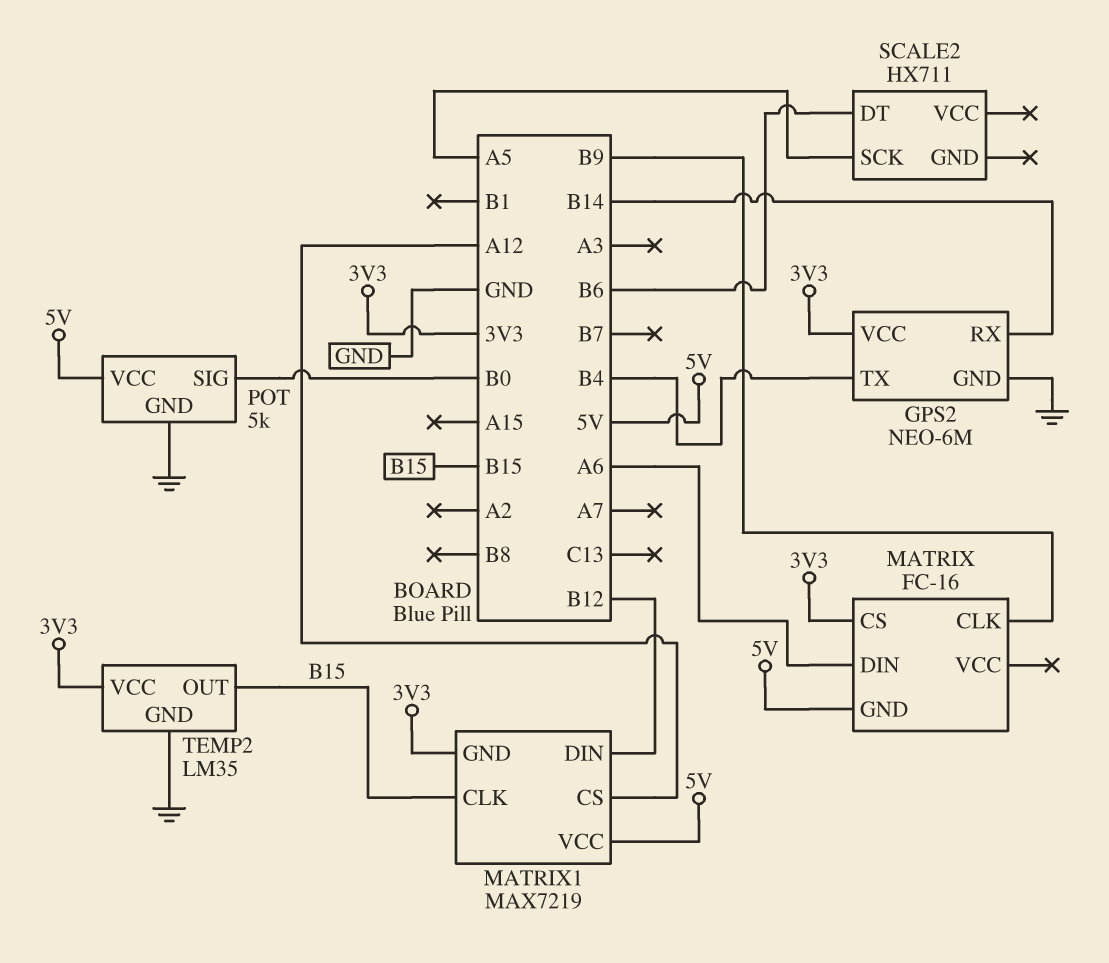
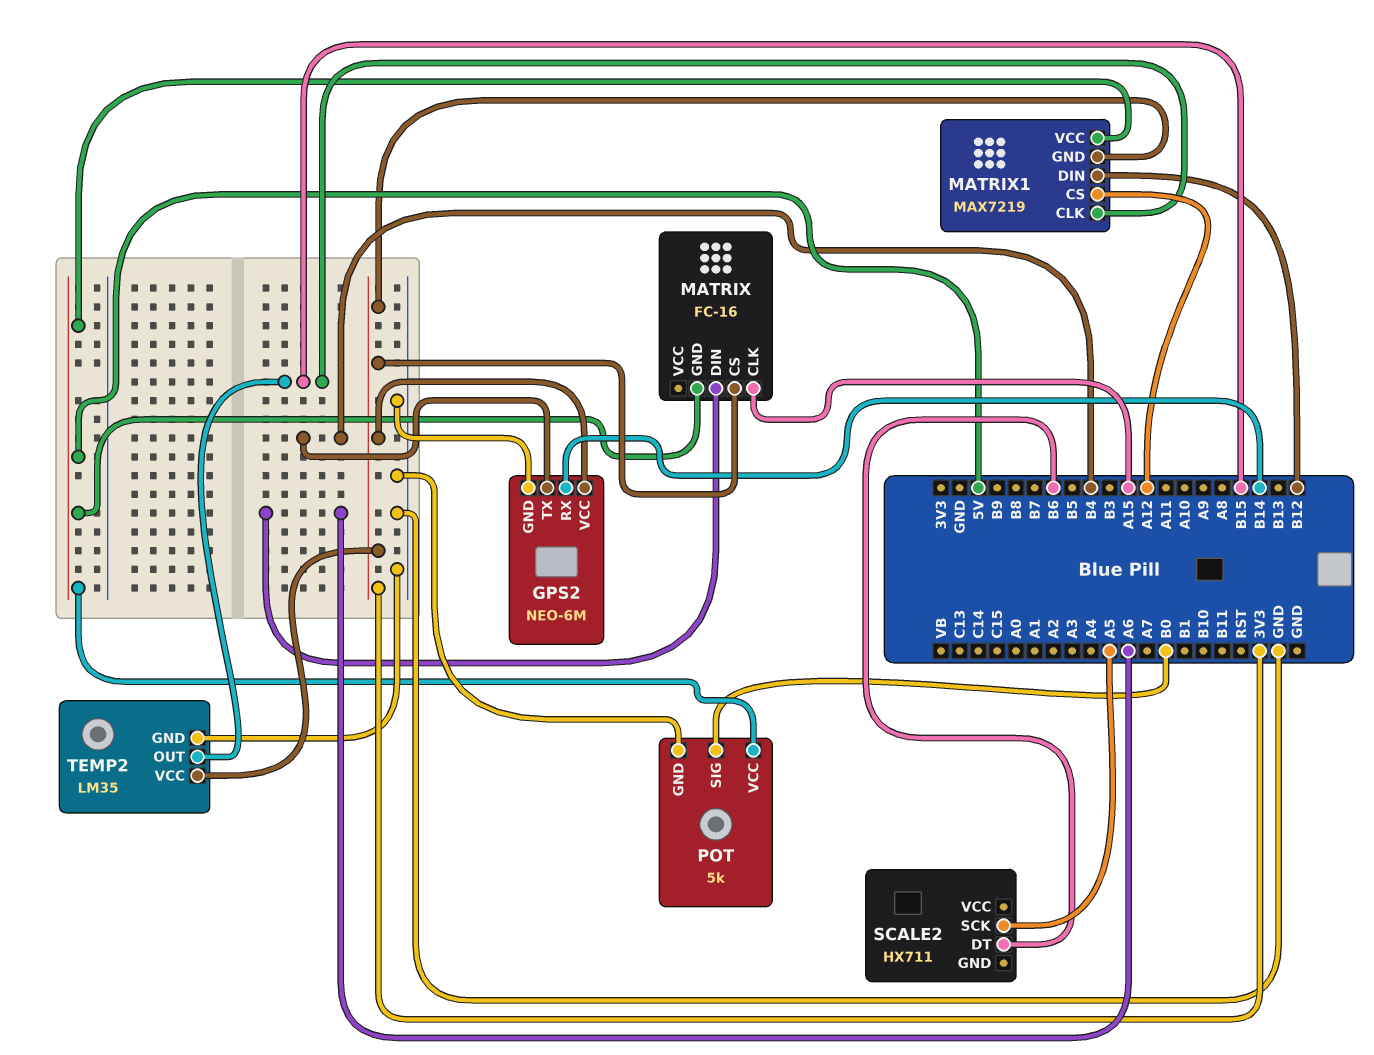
MATRIX pin CLK: B9 -> A15

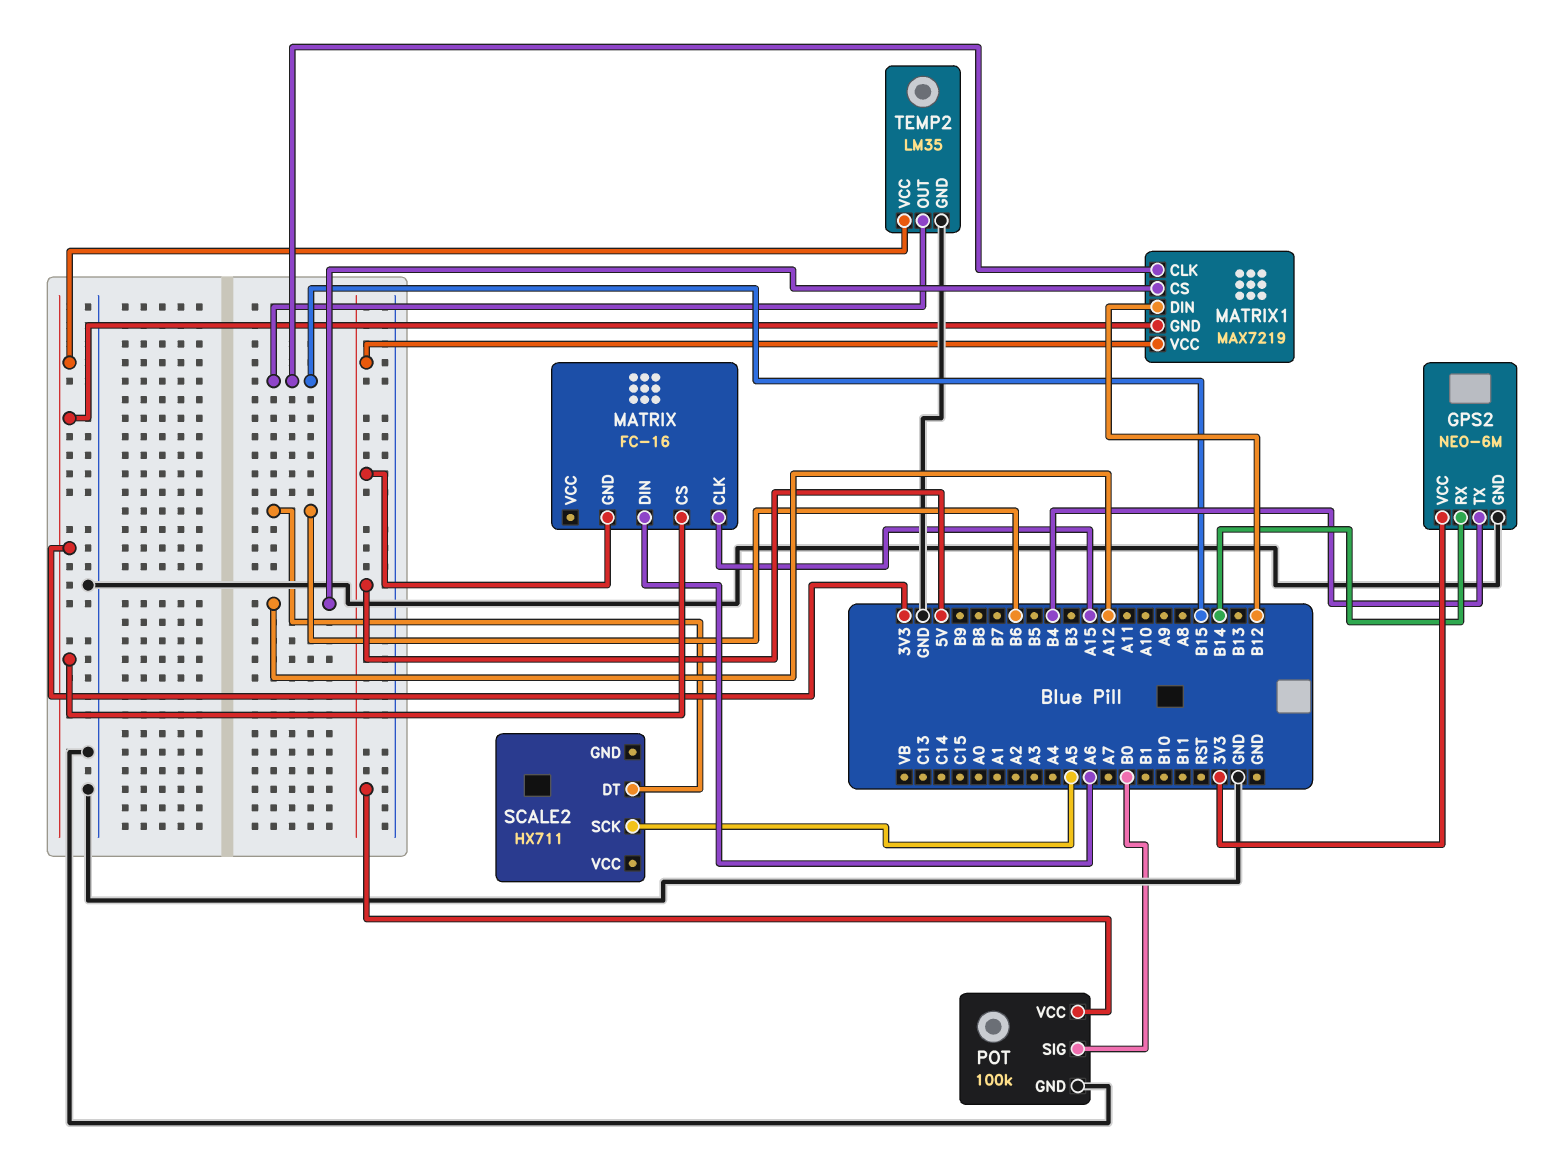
POT: 5k -> 100k

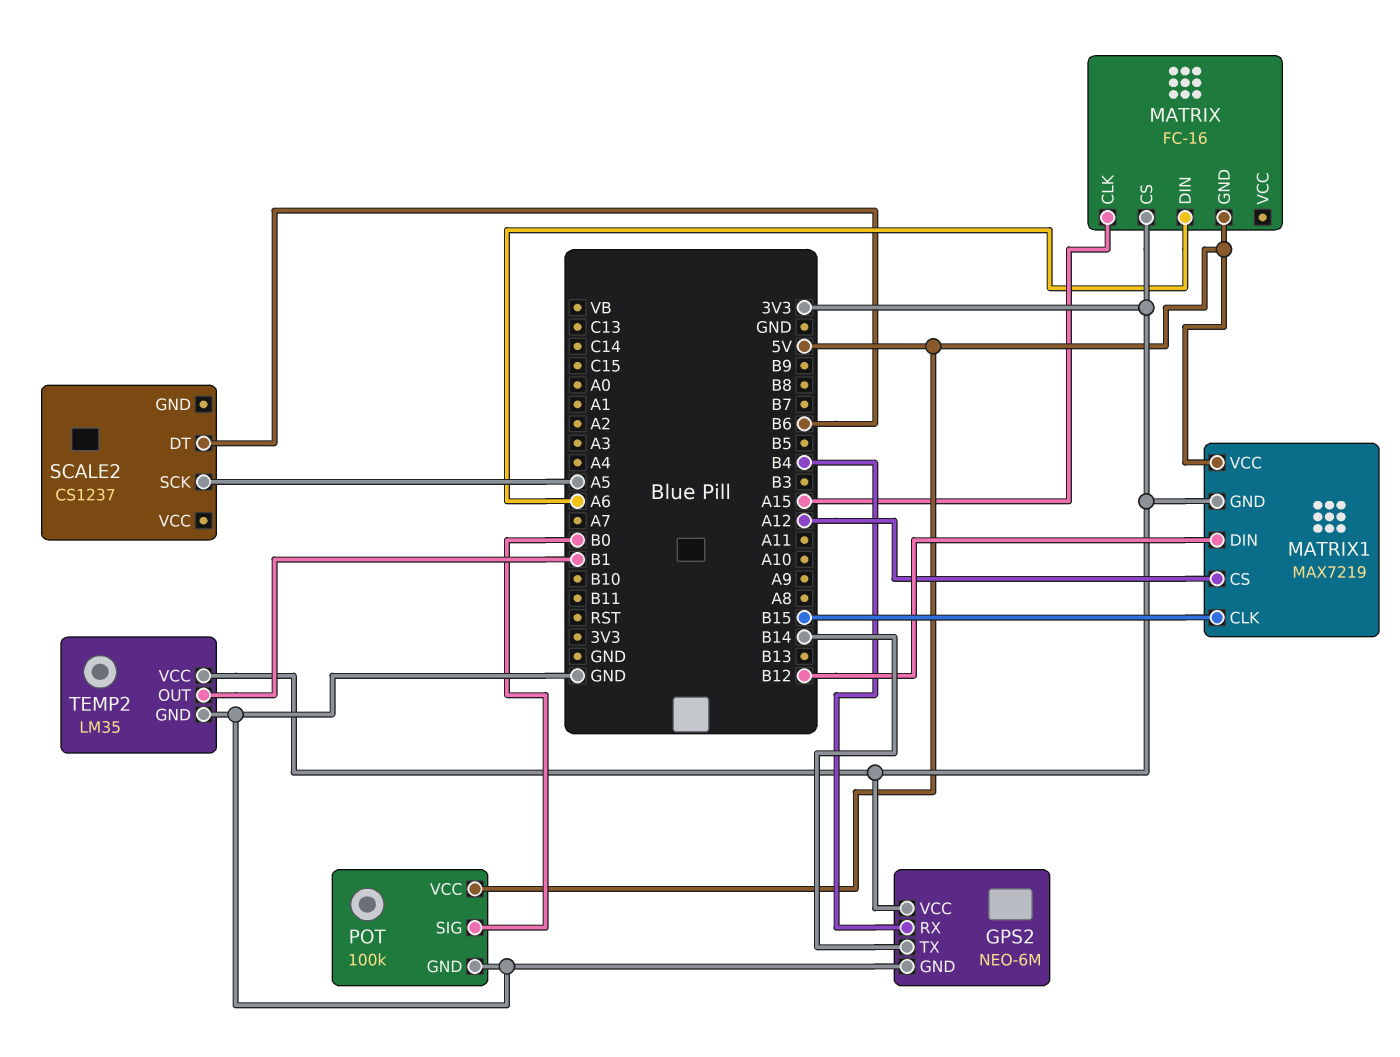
GPS2 pin RX: B14 -> B4
GPS2 pin TX: B4 -> B14
SCALE2: HX711 -> CS1237
TEMP2 pin OUT: B15 -> B1

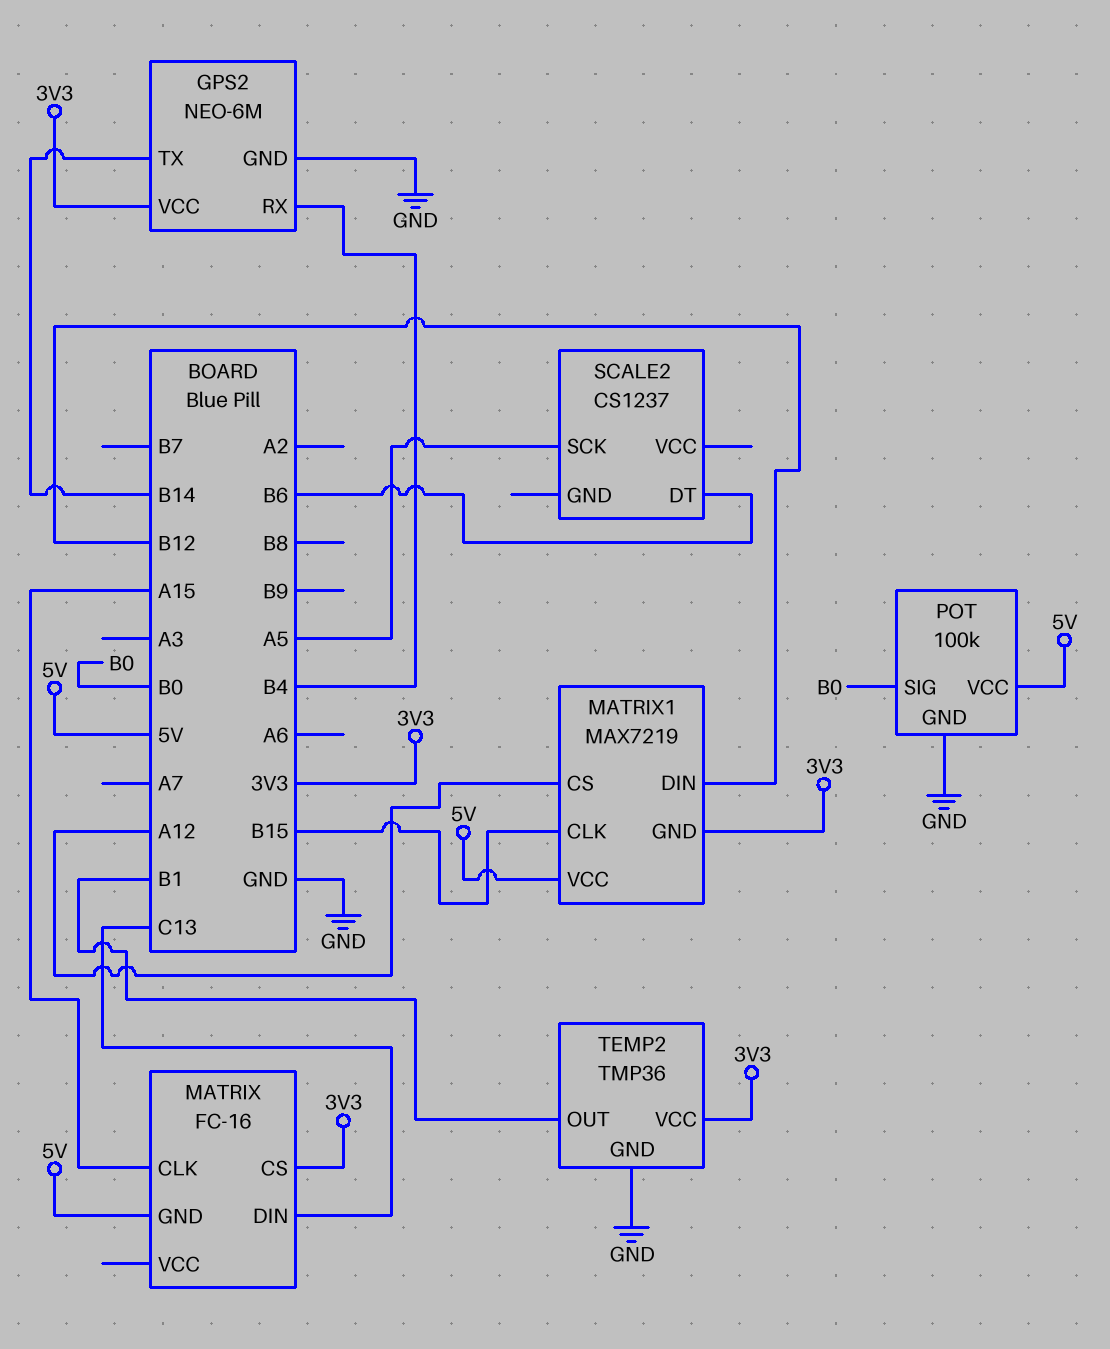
MATRIX pin DIN: A6 -> C13
TEMP2: LM35 -> TMP36

